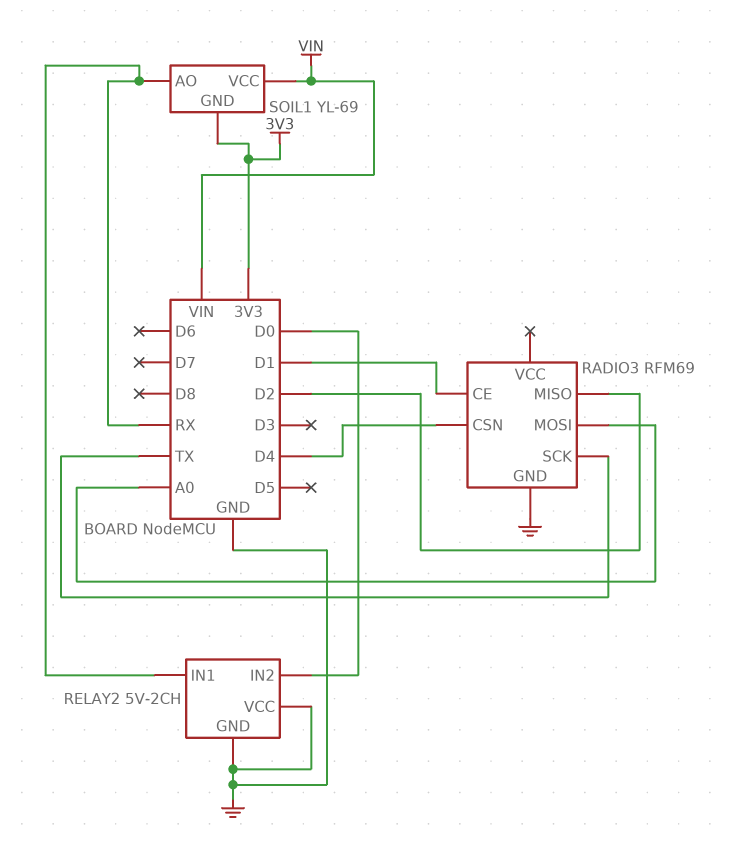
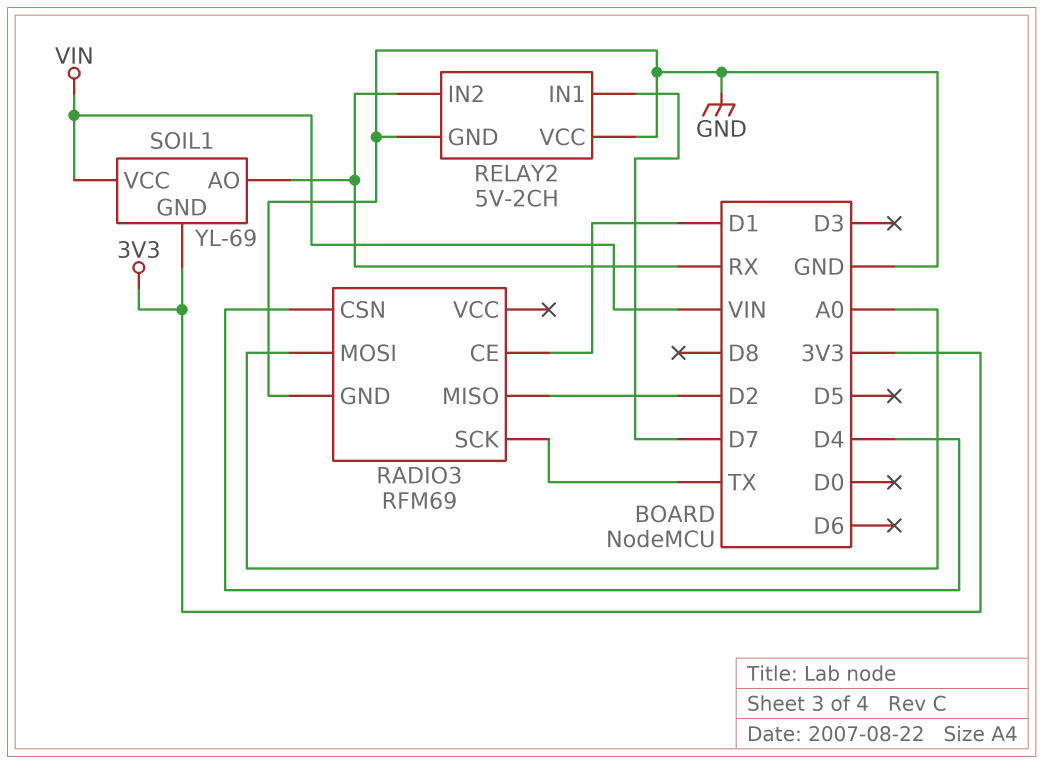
RELAY2 pin IN1: RX -> D7
RELAY2 pin IN2: D0 -> RX

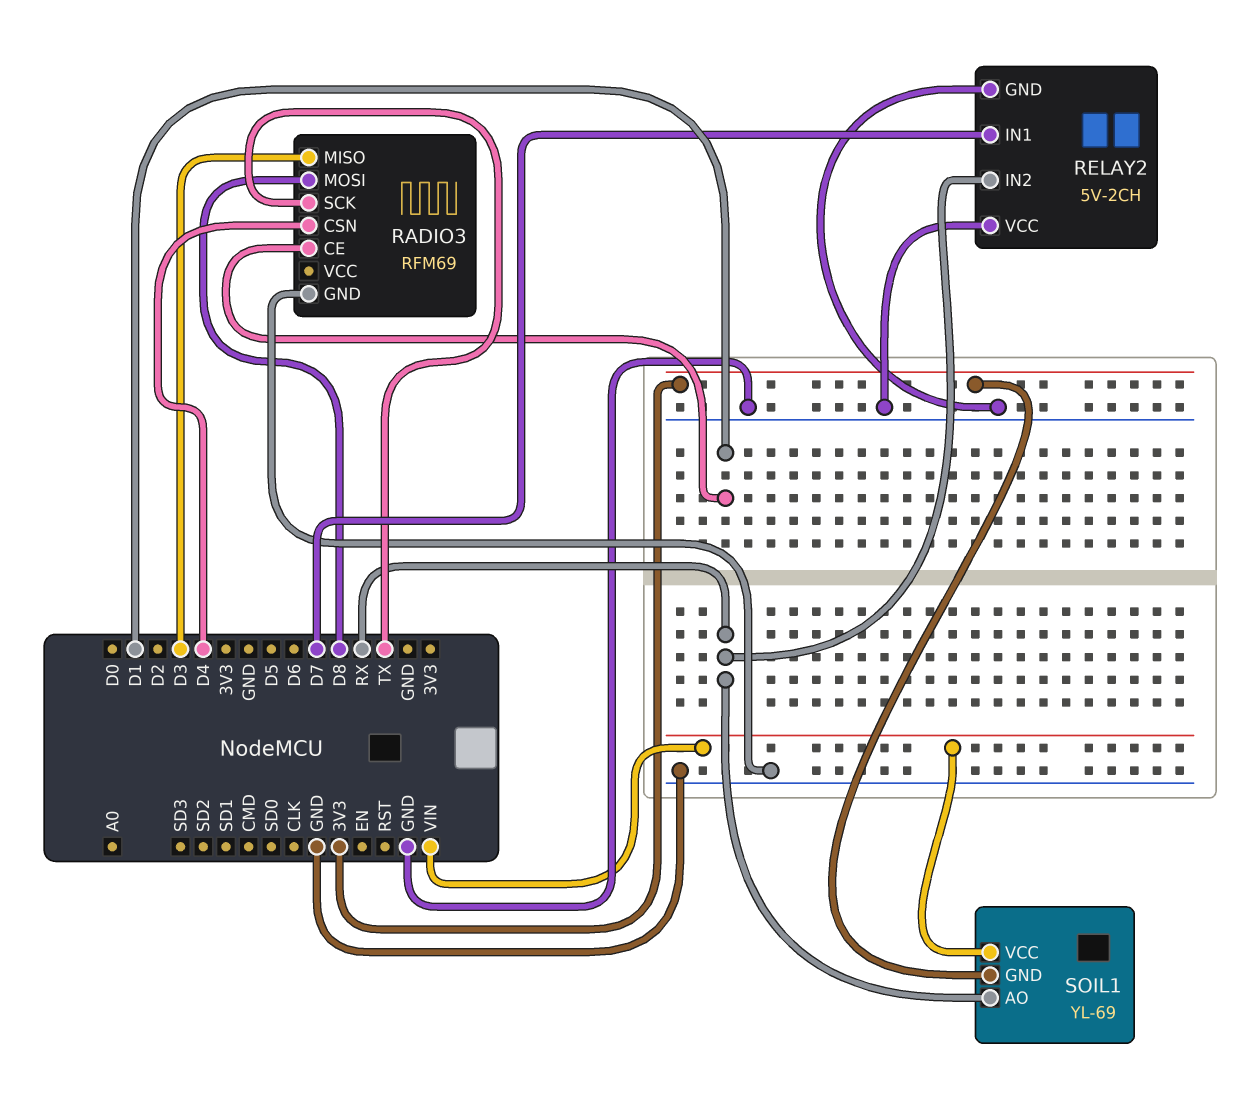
RADIO3 pin MISO: D2 -> D3
RADIO3 pin MOSI: A0 -> D8

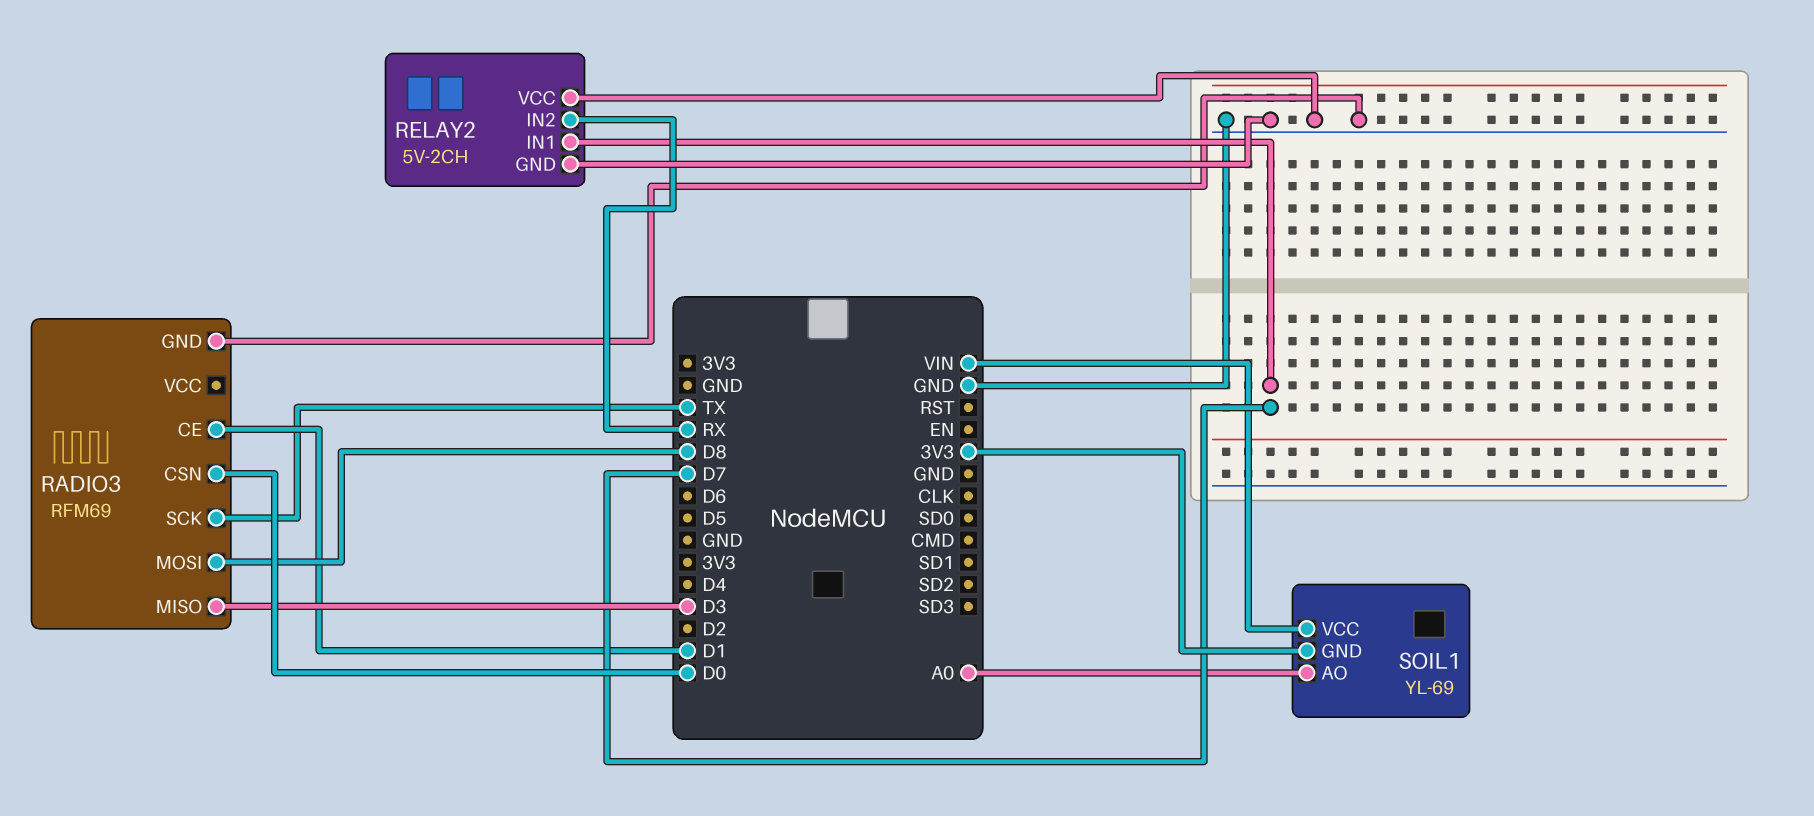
RADIO3 pin CSN: D4 -> D0
SOIL1 pin AO: RX -> A0

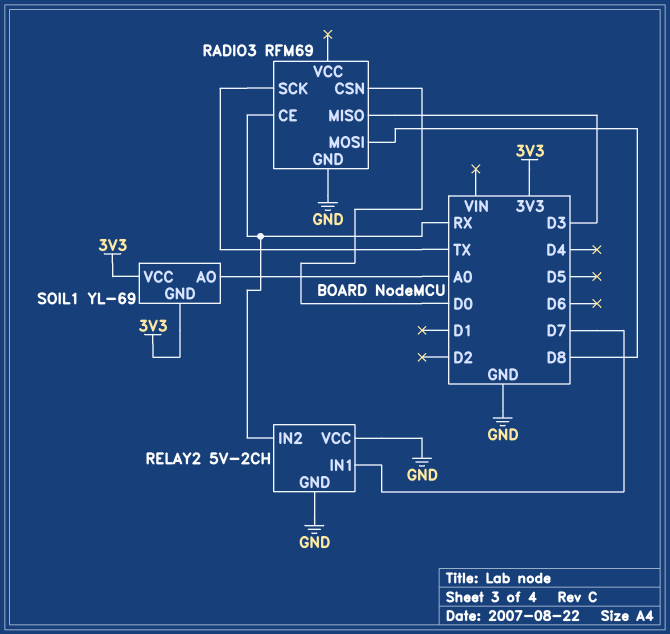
RADIO3 pin CE: D1 -> RX
SOIL1 pin VCC: VIN -> 3V3

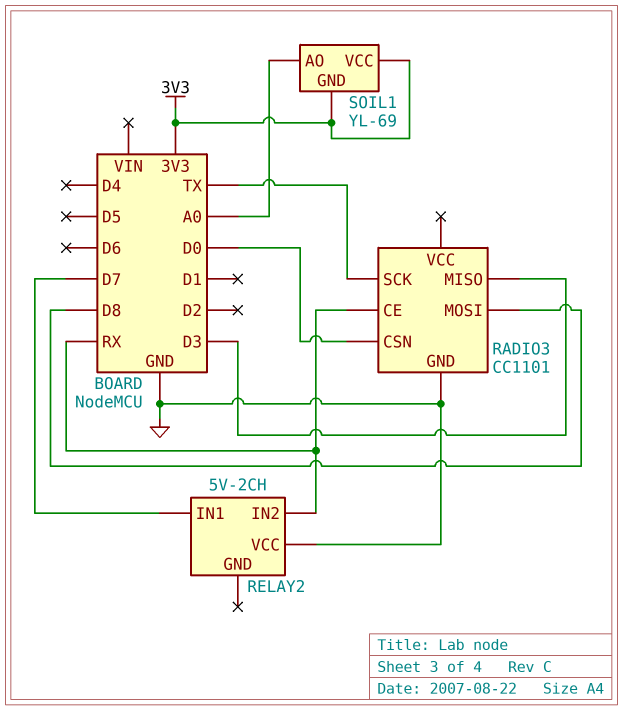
RADIO3: RFM69 -> CC1101
RELAY2 pin GND: GND -> none

